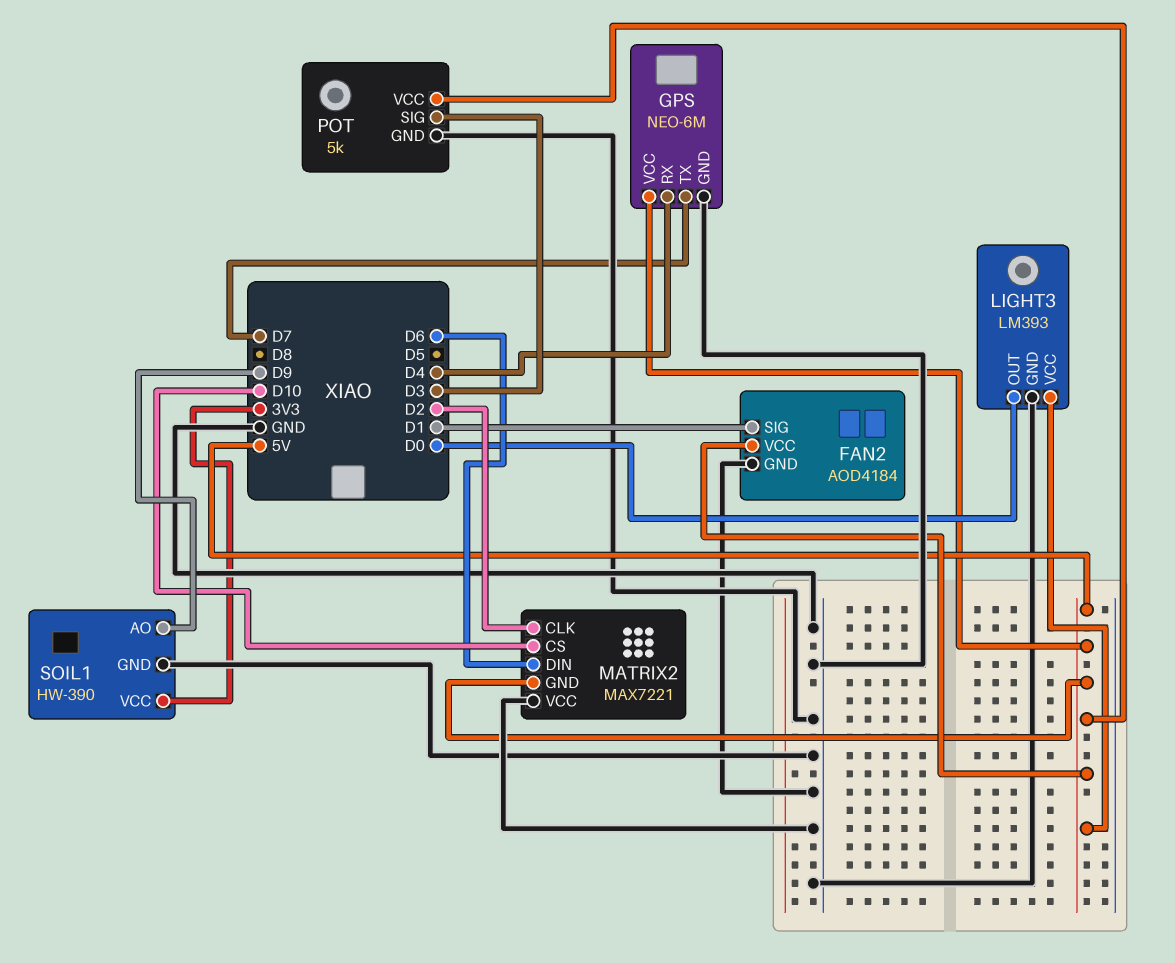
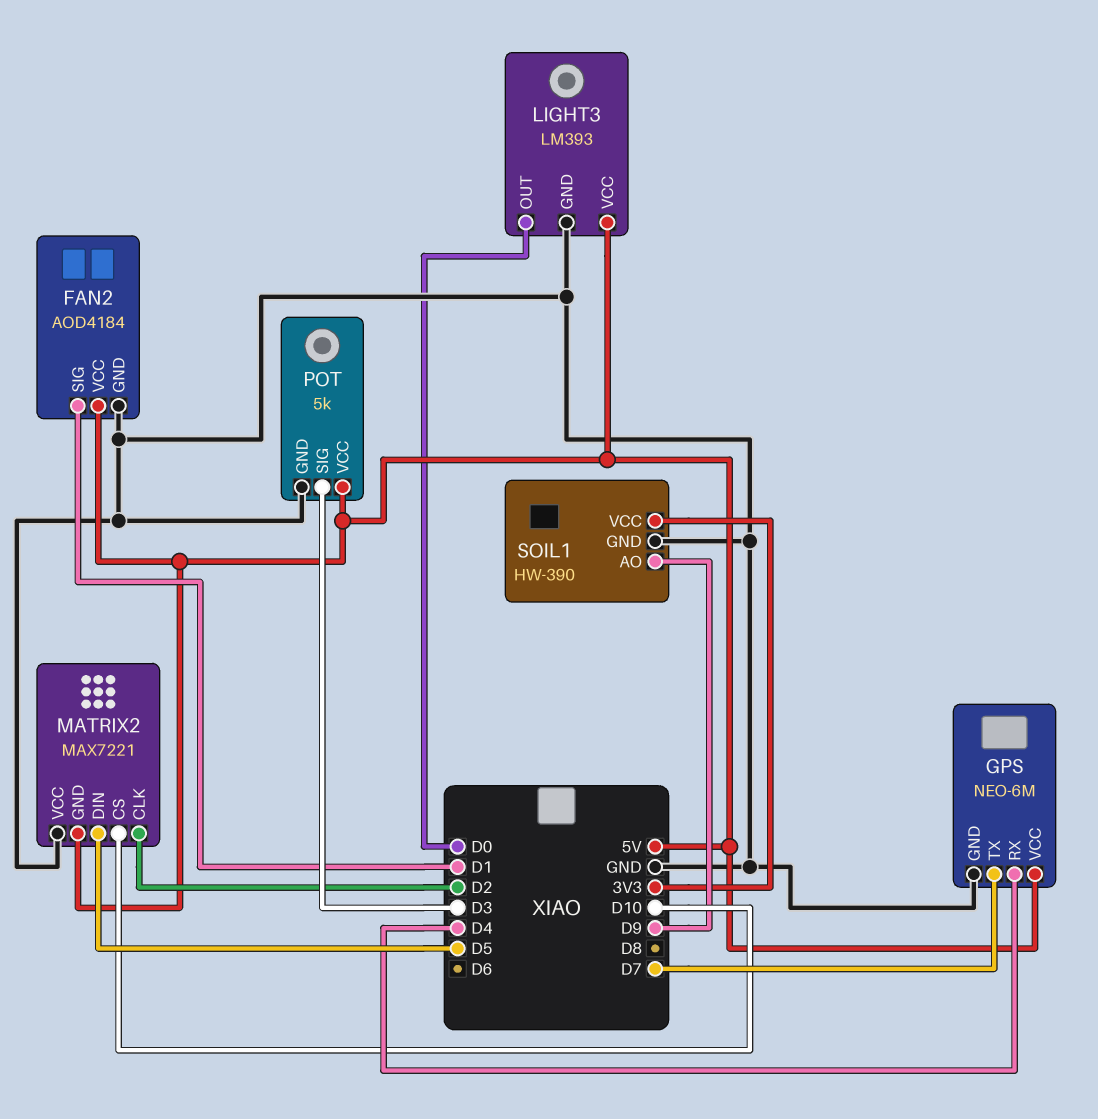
MATRIX2 pin DIN: D6 -> D5

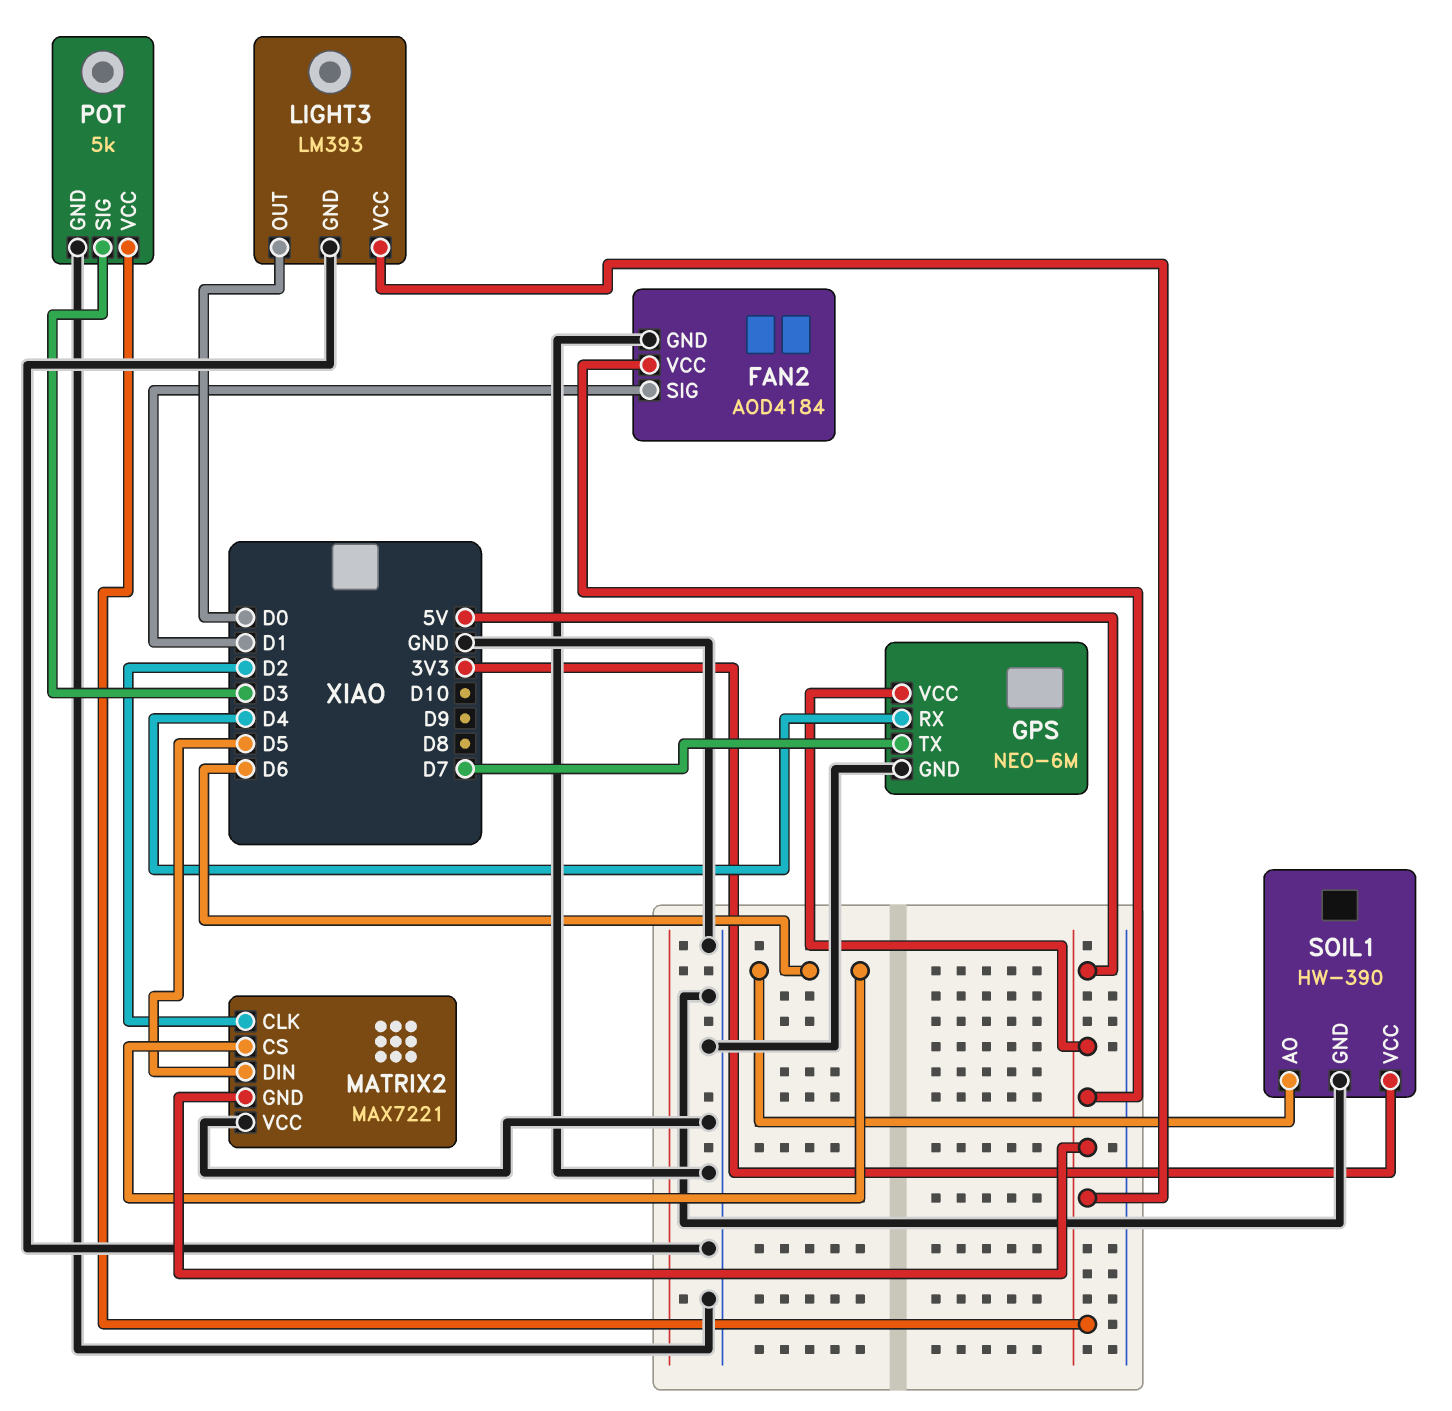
MATRIX2 pin CS: D10 -> D6
SOIL1 pin AO: D9 -> D6

